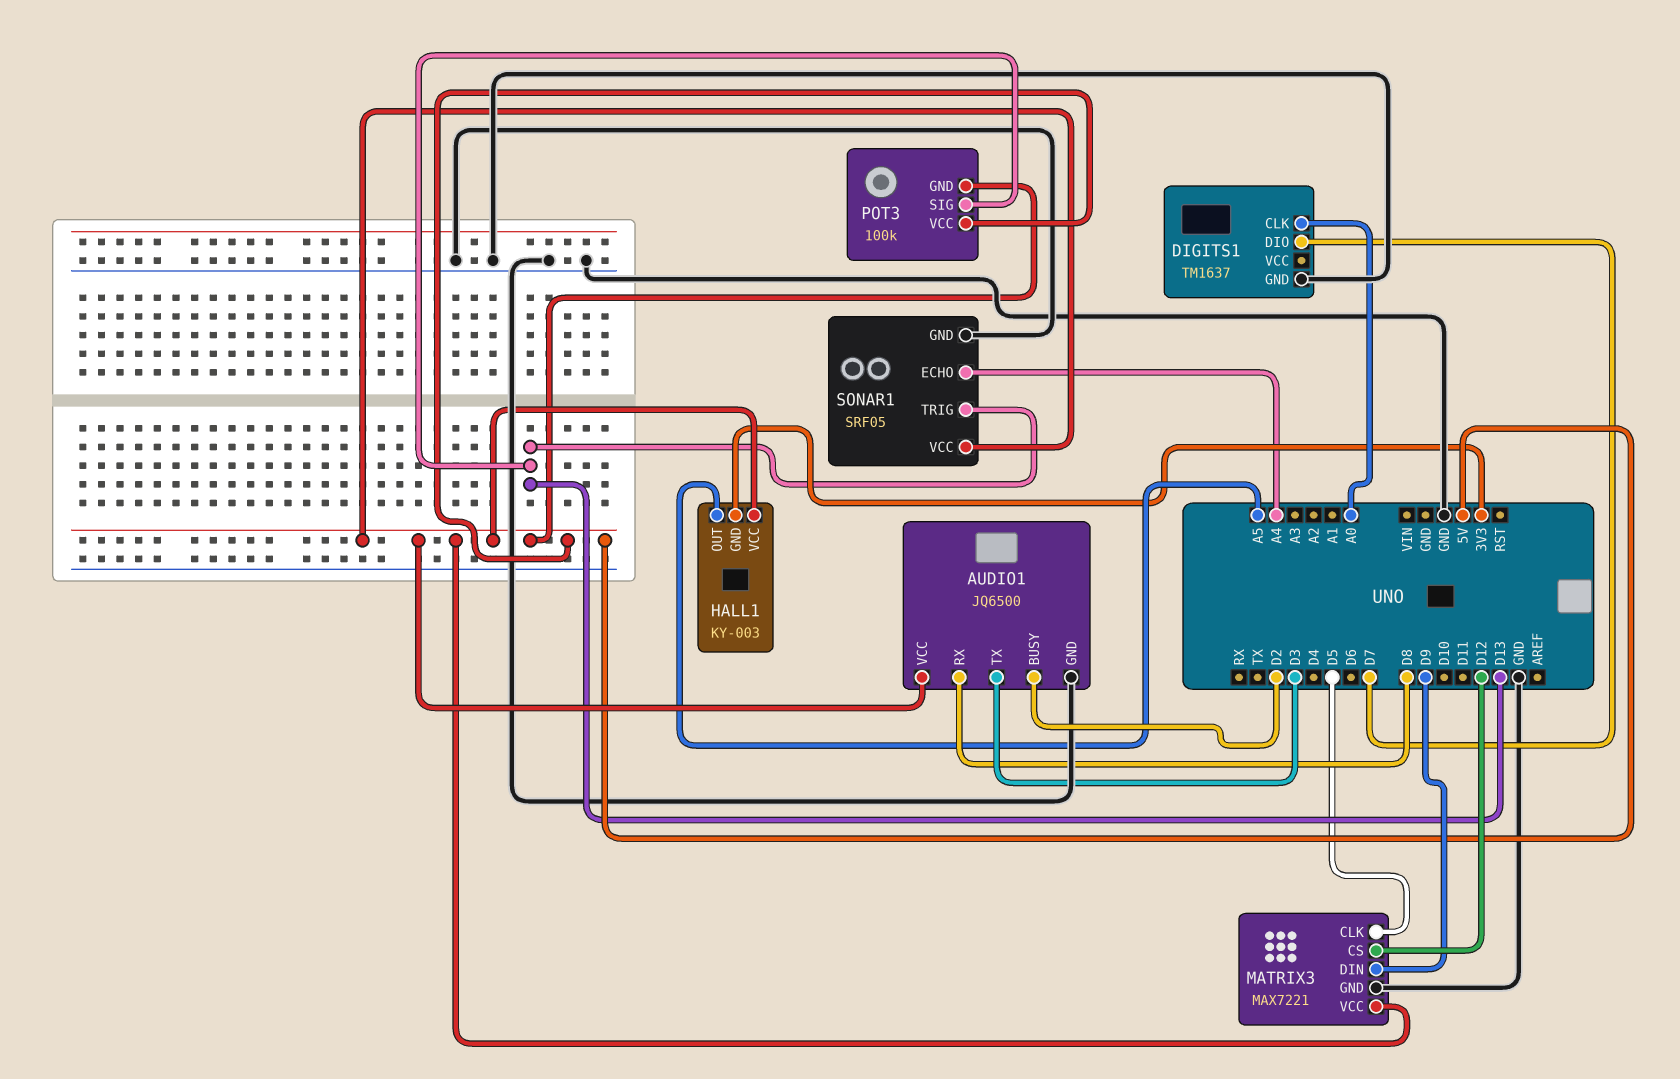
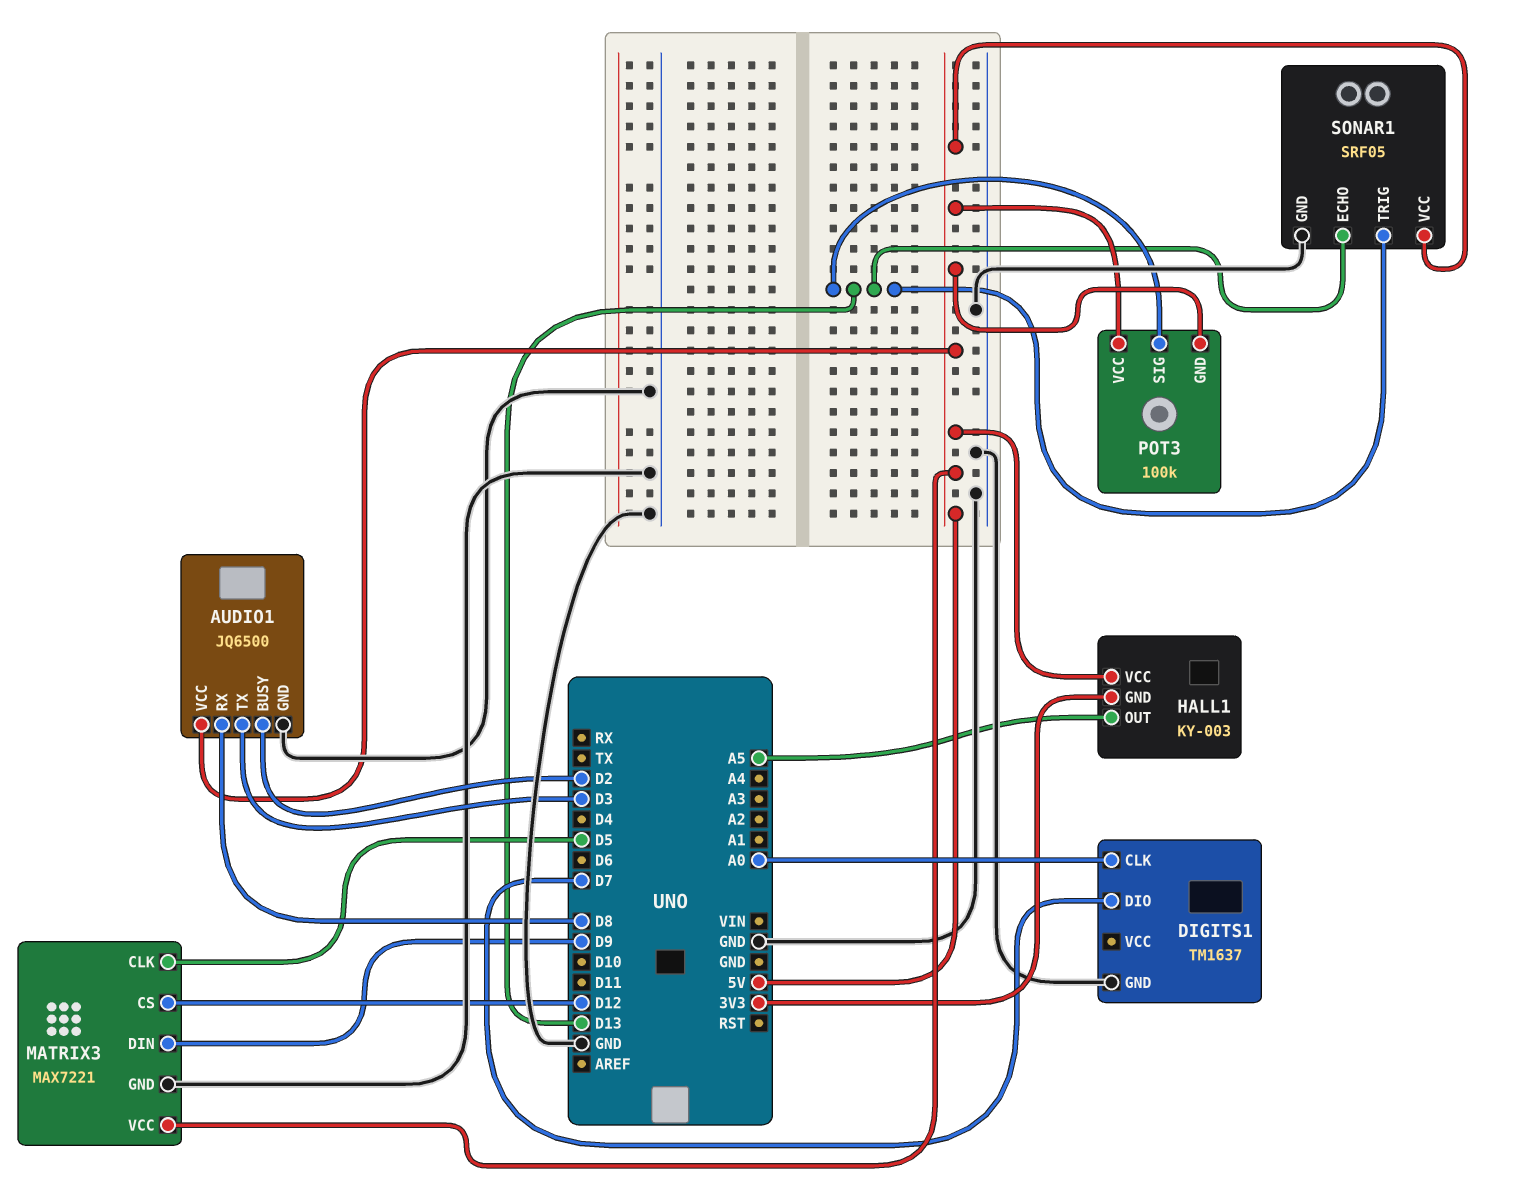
SONAR1 pin ECHO: A4 -> D13

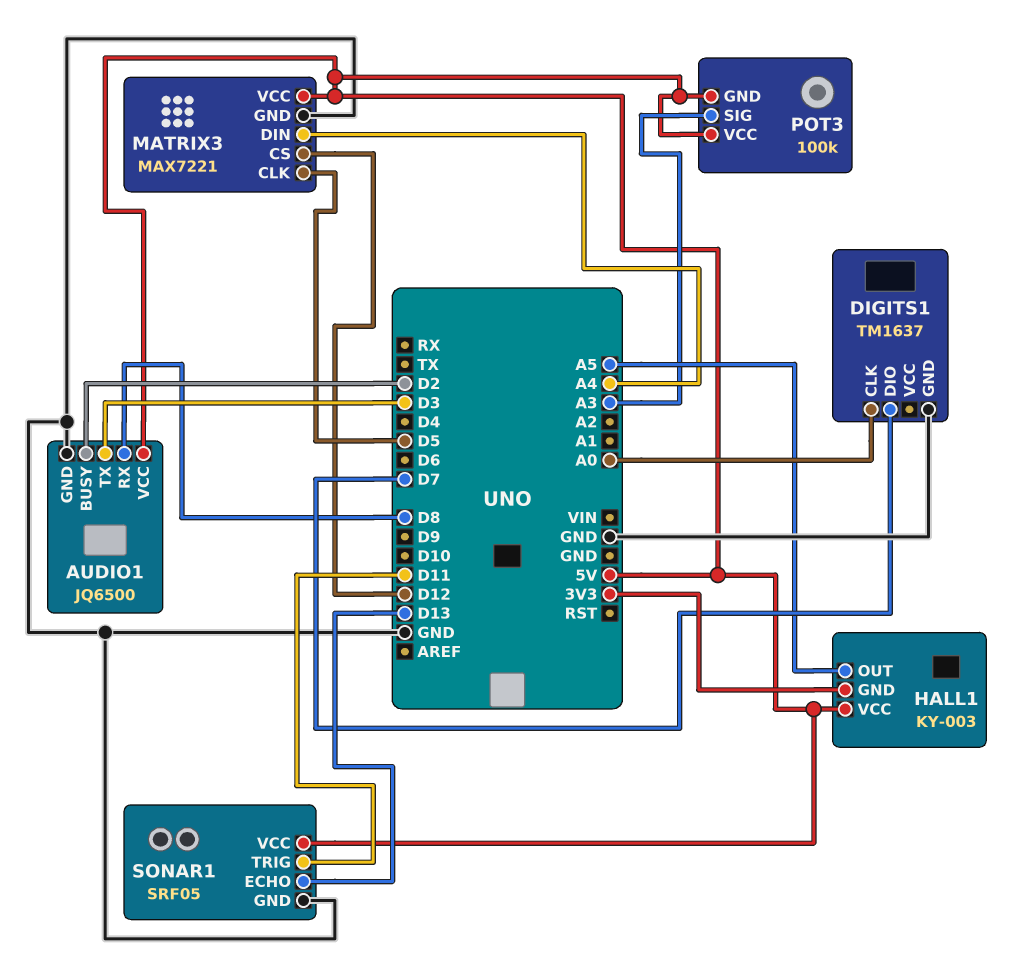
MATRIX3 pin DIN: D9 -> A4
POT3 pin SIG: D13 -> A3
SONAR1 pin TRIG: D13 -> D11

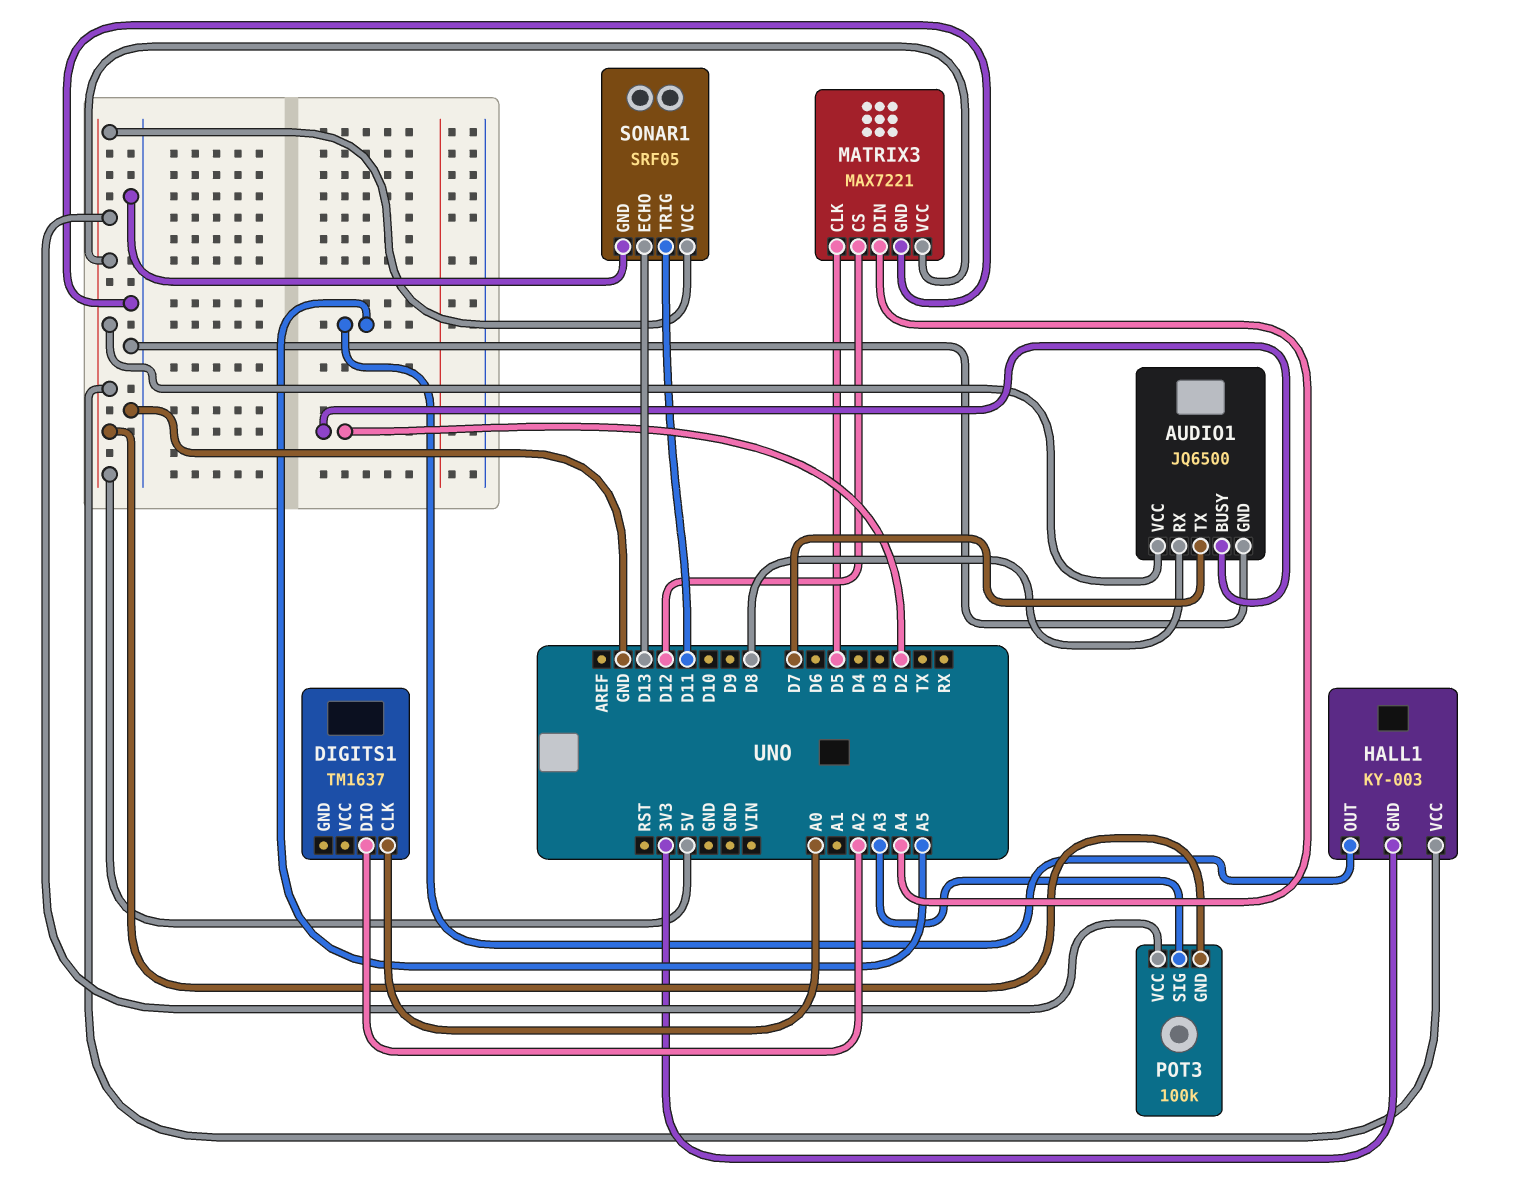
AUDIO1 pin TX: D3 -> D7
DIGITS1 pin DIO: D7 -> A2
DIGITS1 pin GND: GND -> none

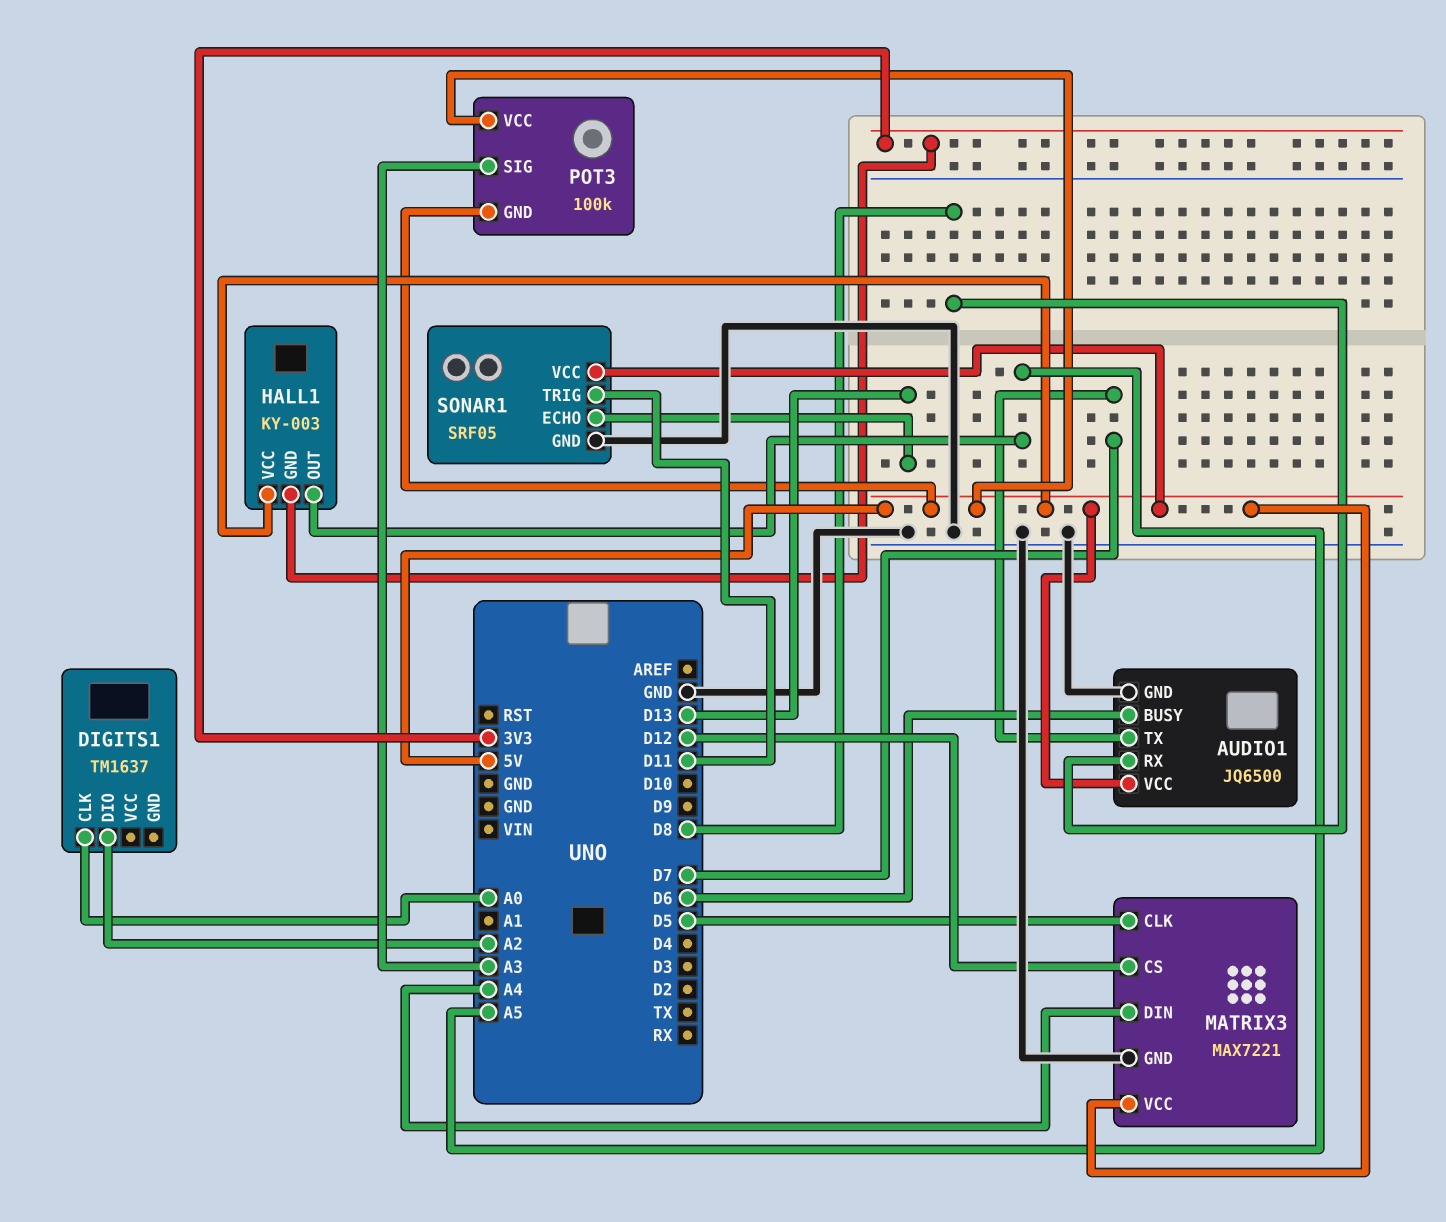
AUDIO1 pin BUSY: D2 -> D6

